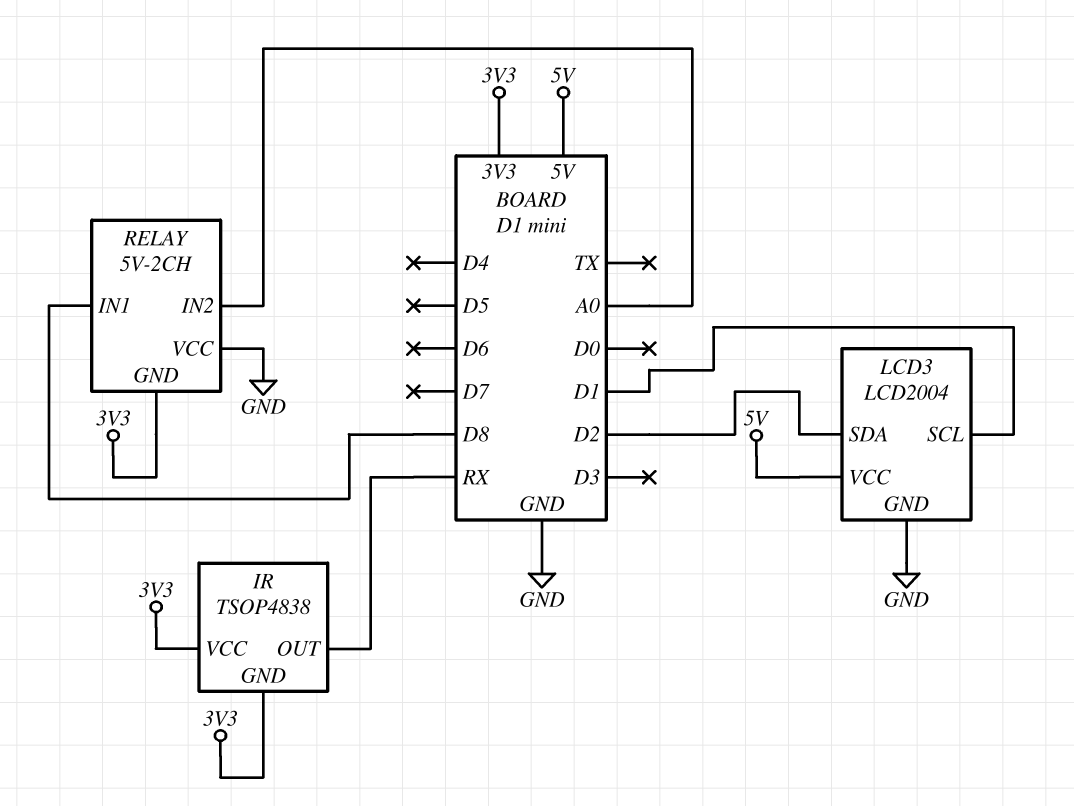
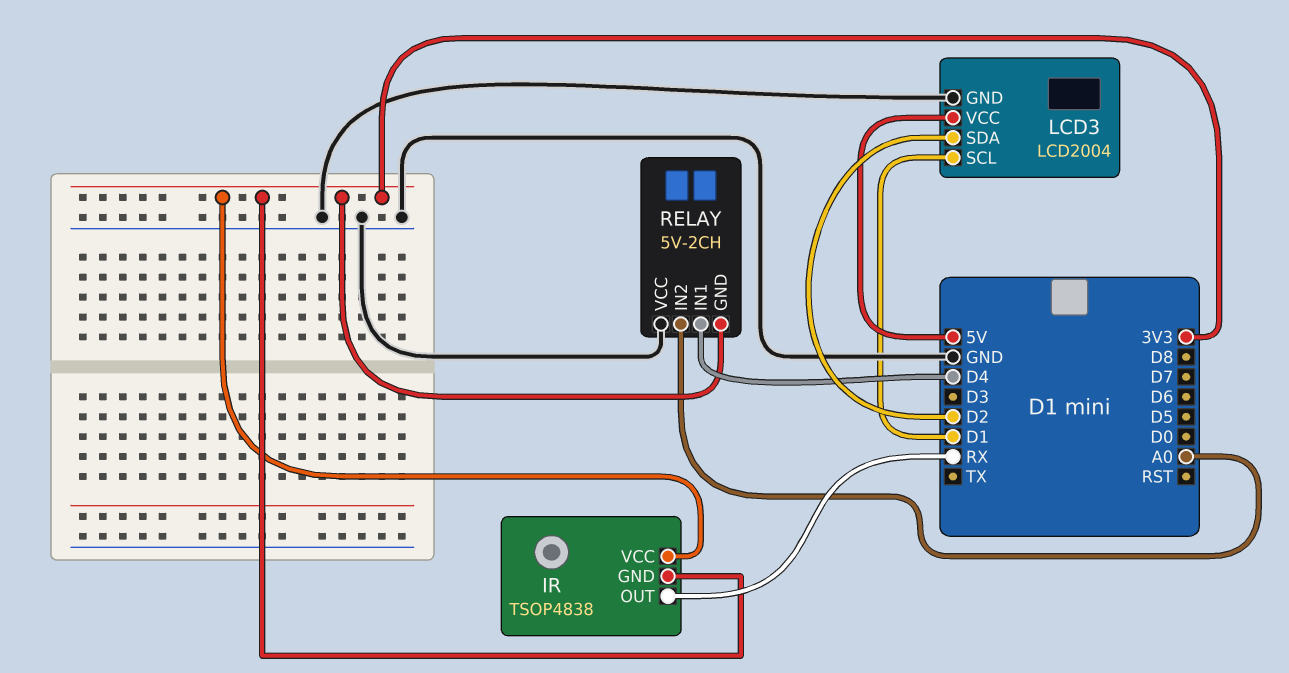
RELAY pin IN1: D8 -> D4

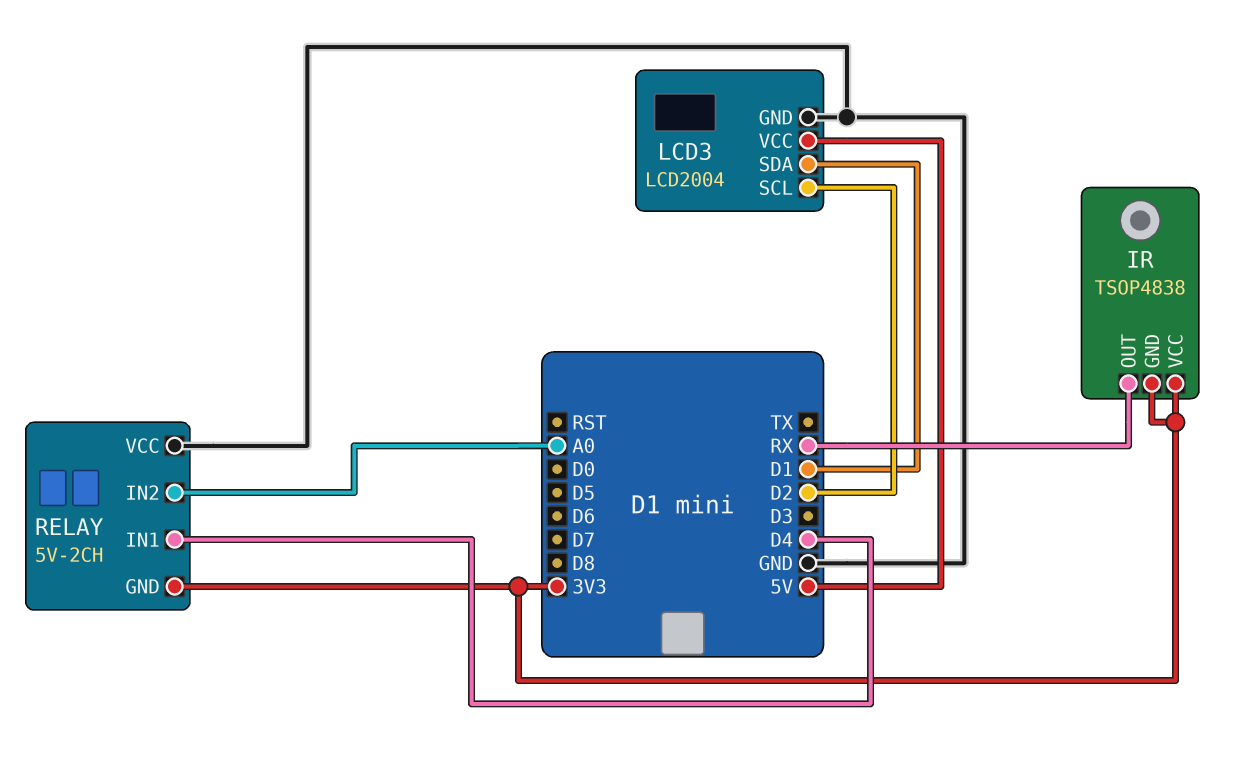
LCD3 pin SCL: D1 -> D2
LCD3 pin SDA: D2 -> D1

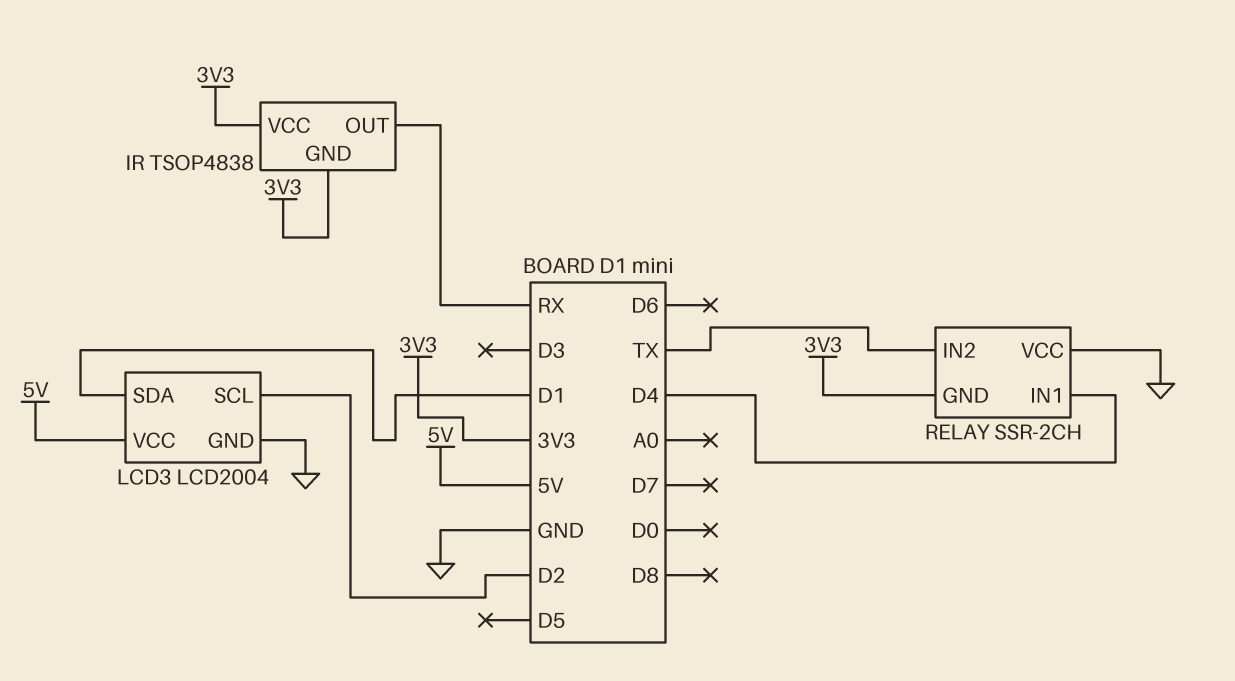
RELAY: 5V-2CH -> SSR-2CH
RELAY pin IN2: A0 -> TX

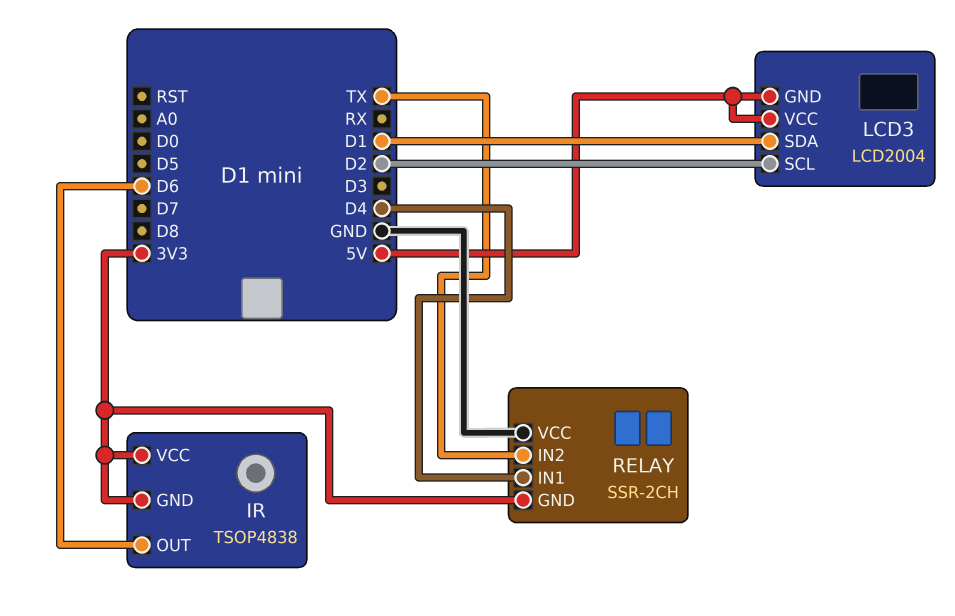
IR pin OUT: RX -> D6
LCD3 pin GND: GND -> 5V

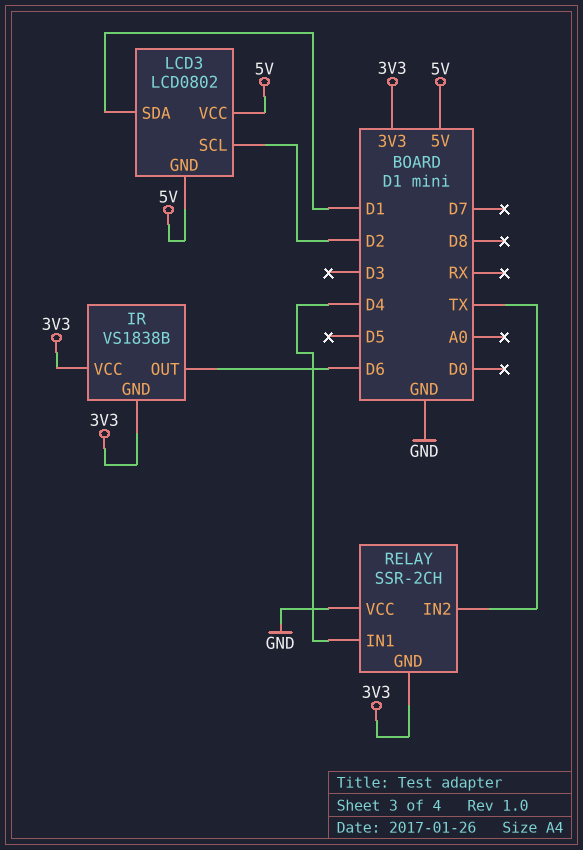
IR: TSOP4838 -> VS1838B
LCD3: LCD2004 -> LCD0802

